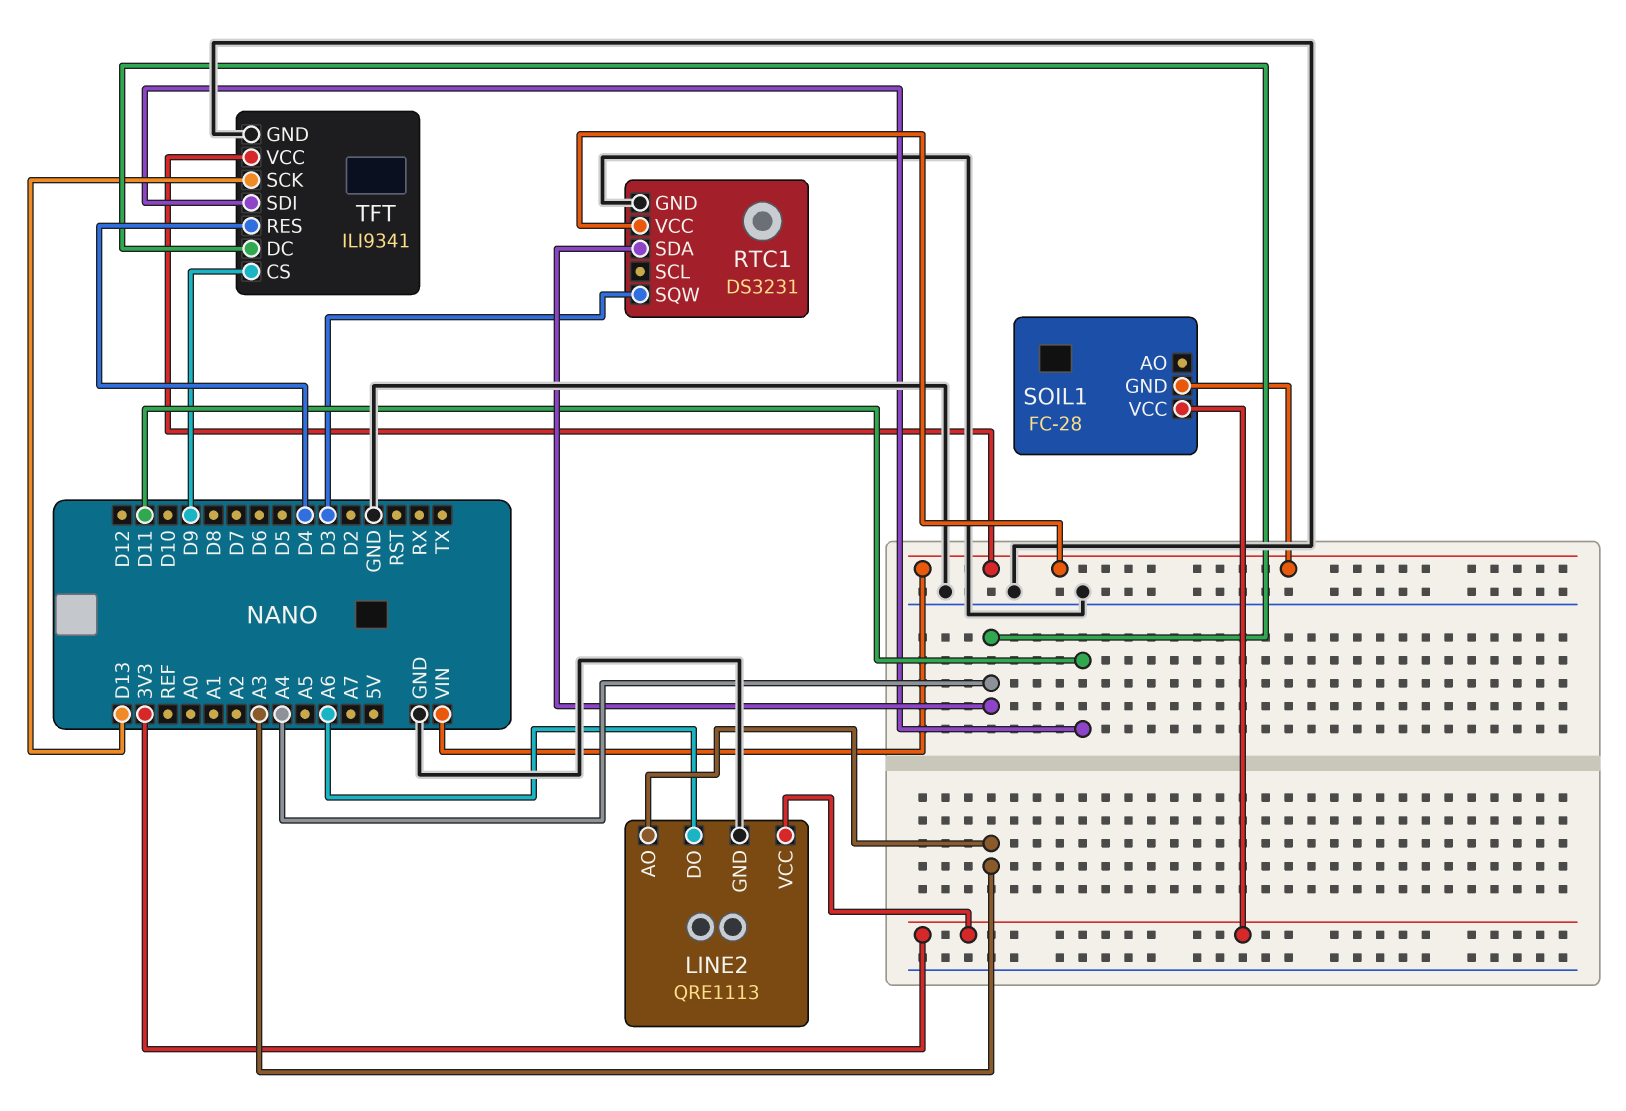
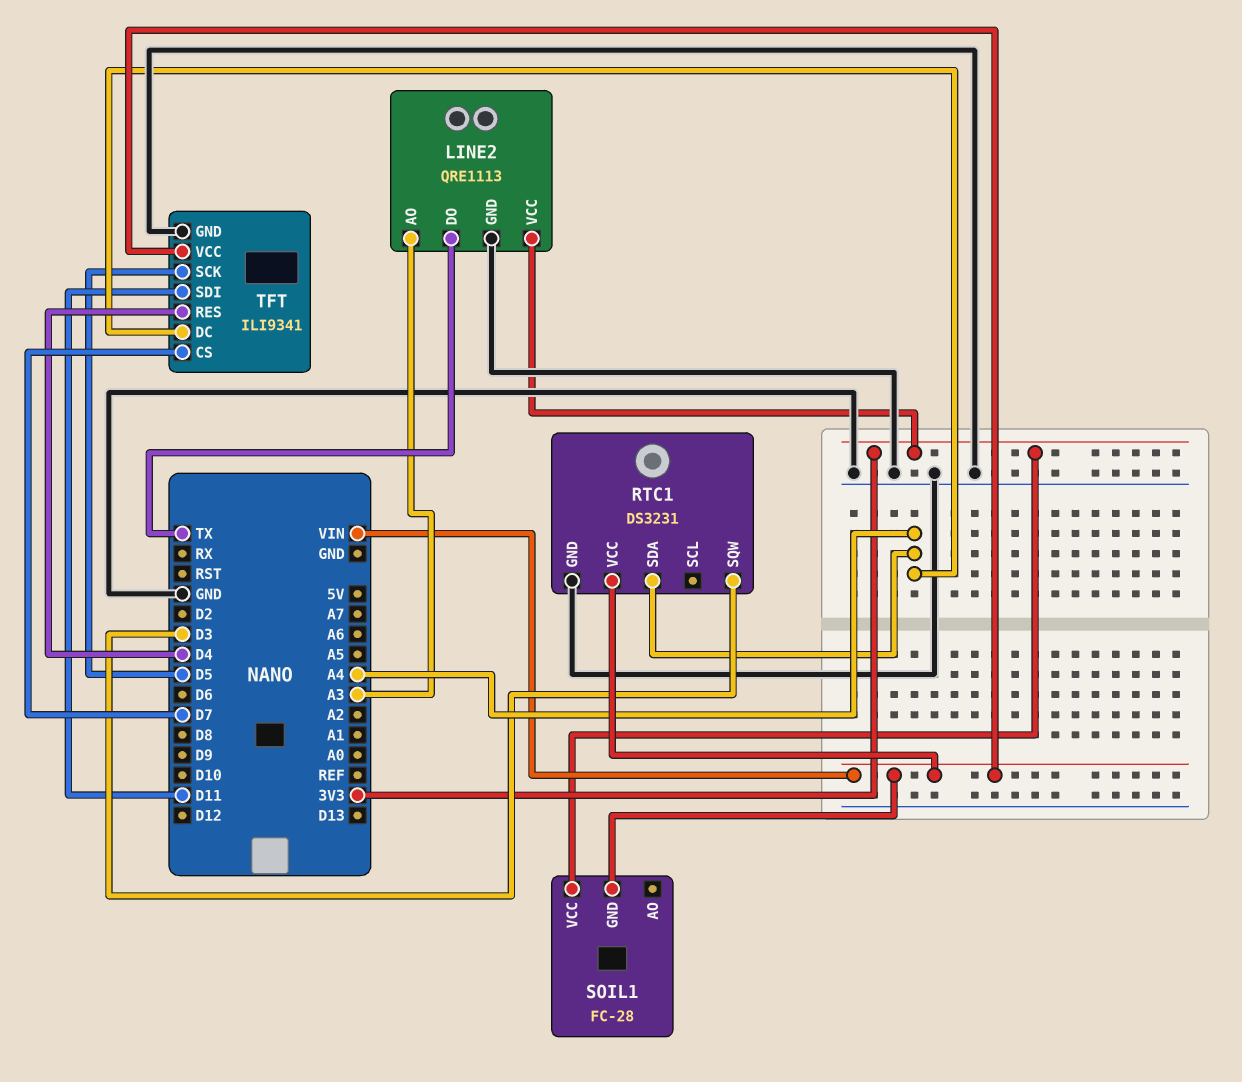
LINE2 pin DO: A6 -> TX
TFT pin CS: D9 -> D7
TFT pin SCK: D13 -> D5

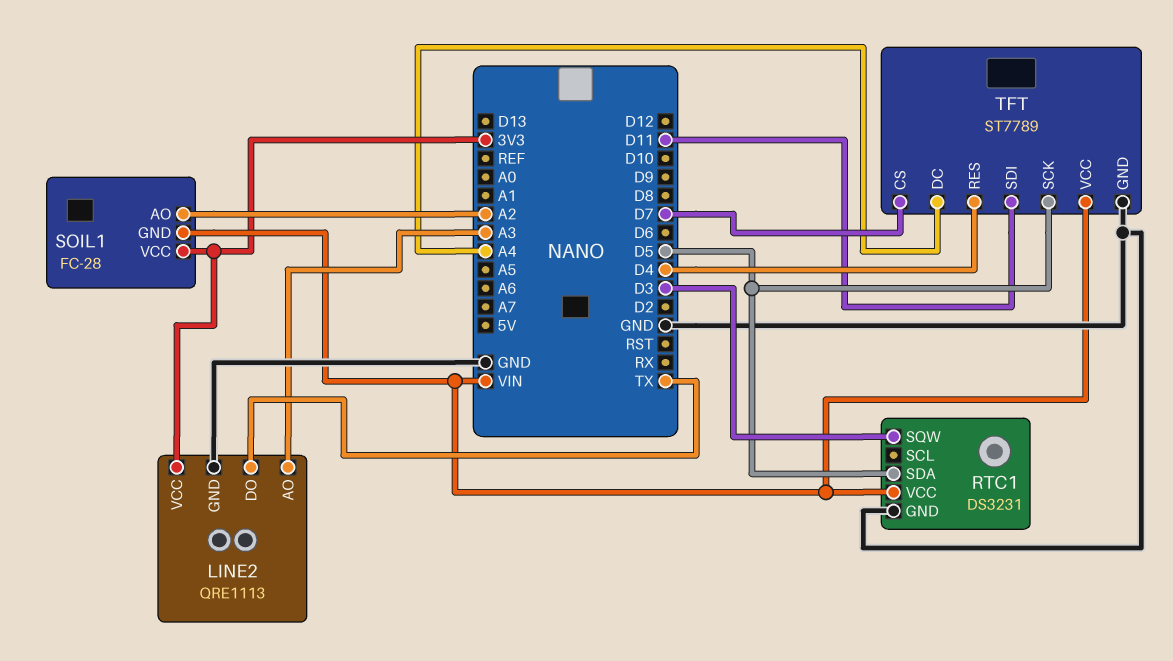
RTC1 pin SDA: A4 -> D5
SOIL1 pin AO: none -> A2
TFT: ILI9341 -> ST7789

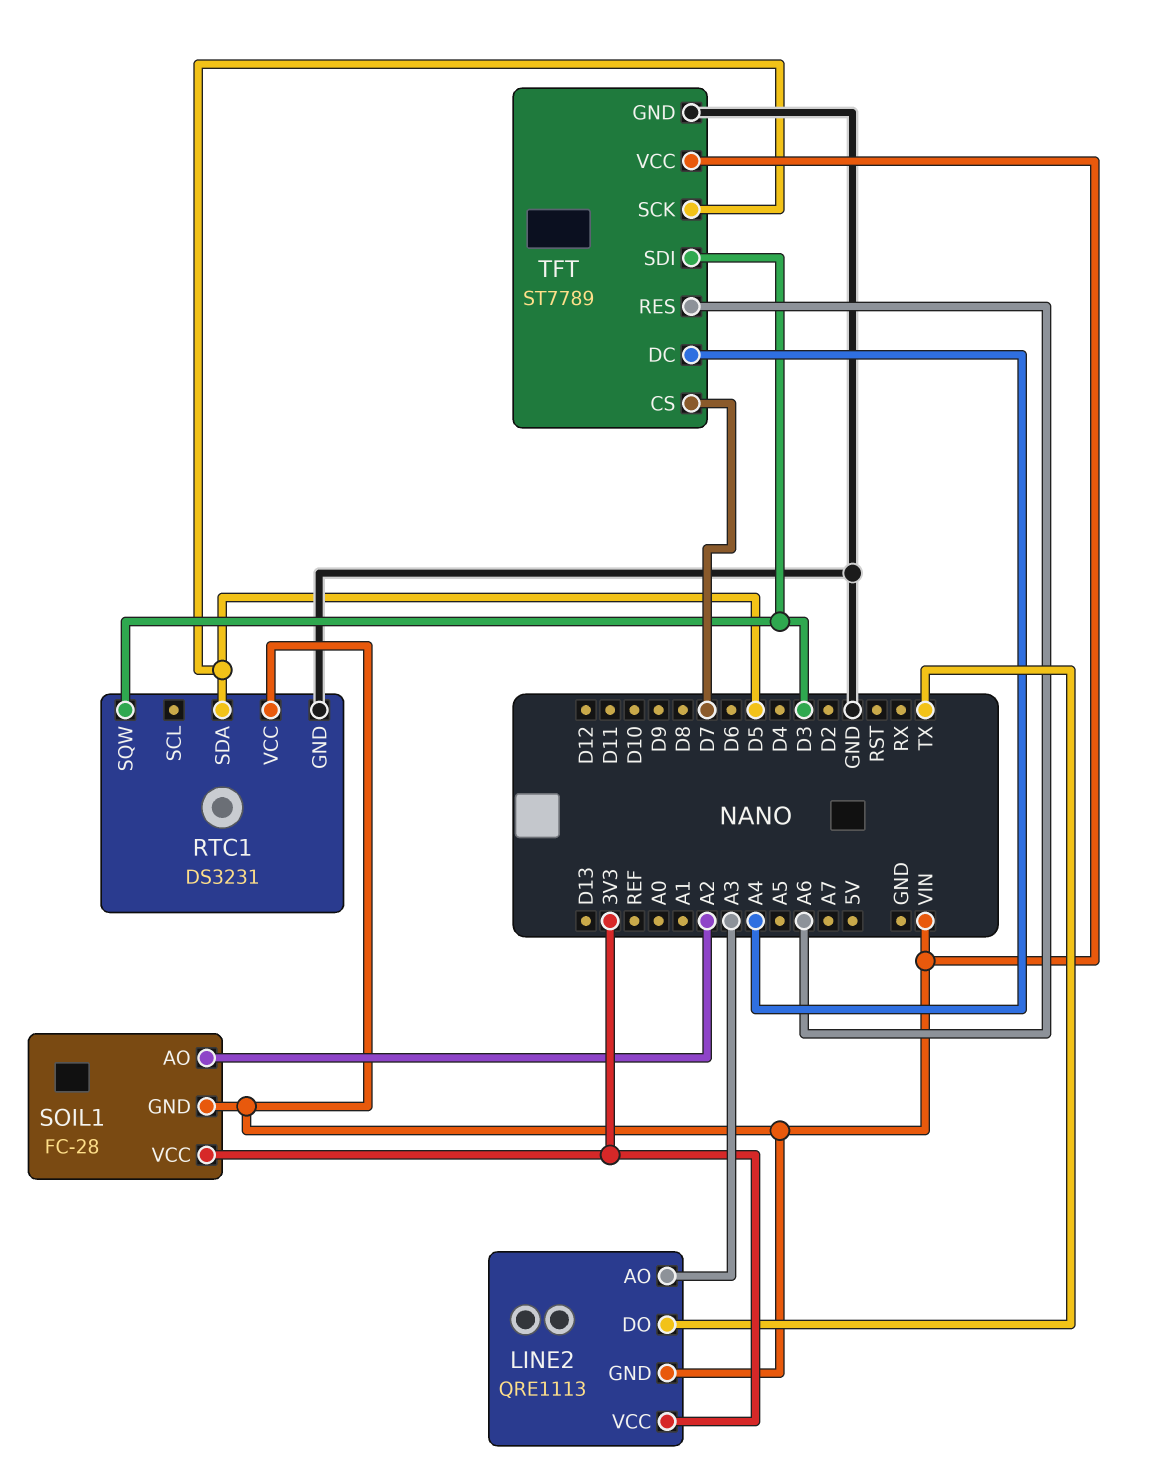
LINE2 pin GND: GND -> VIN
TFT pin RES: D4 -> A6
TFT pin SDI: D11 -> D3

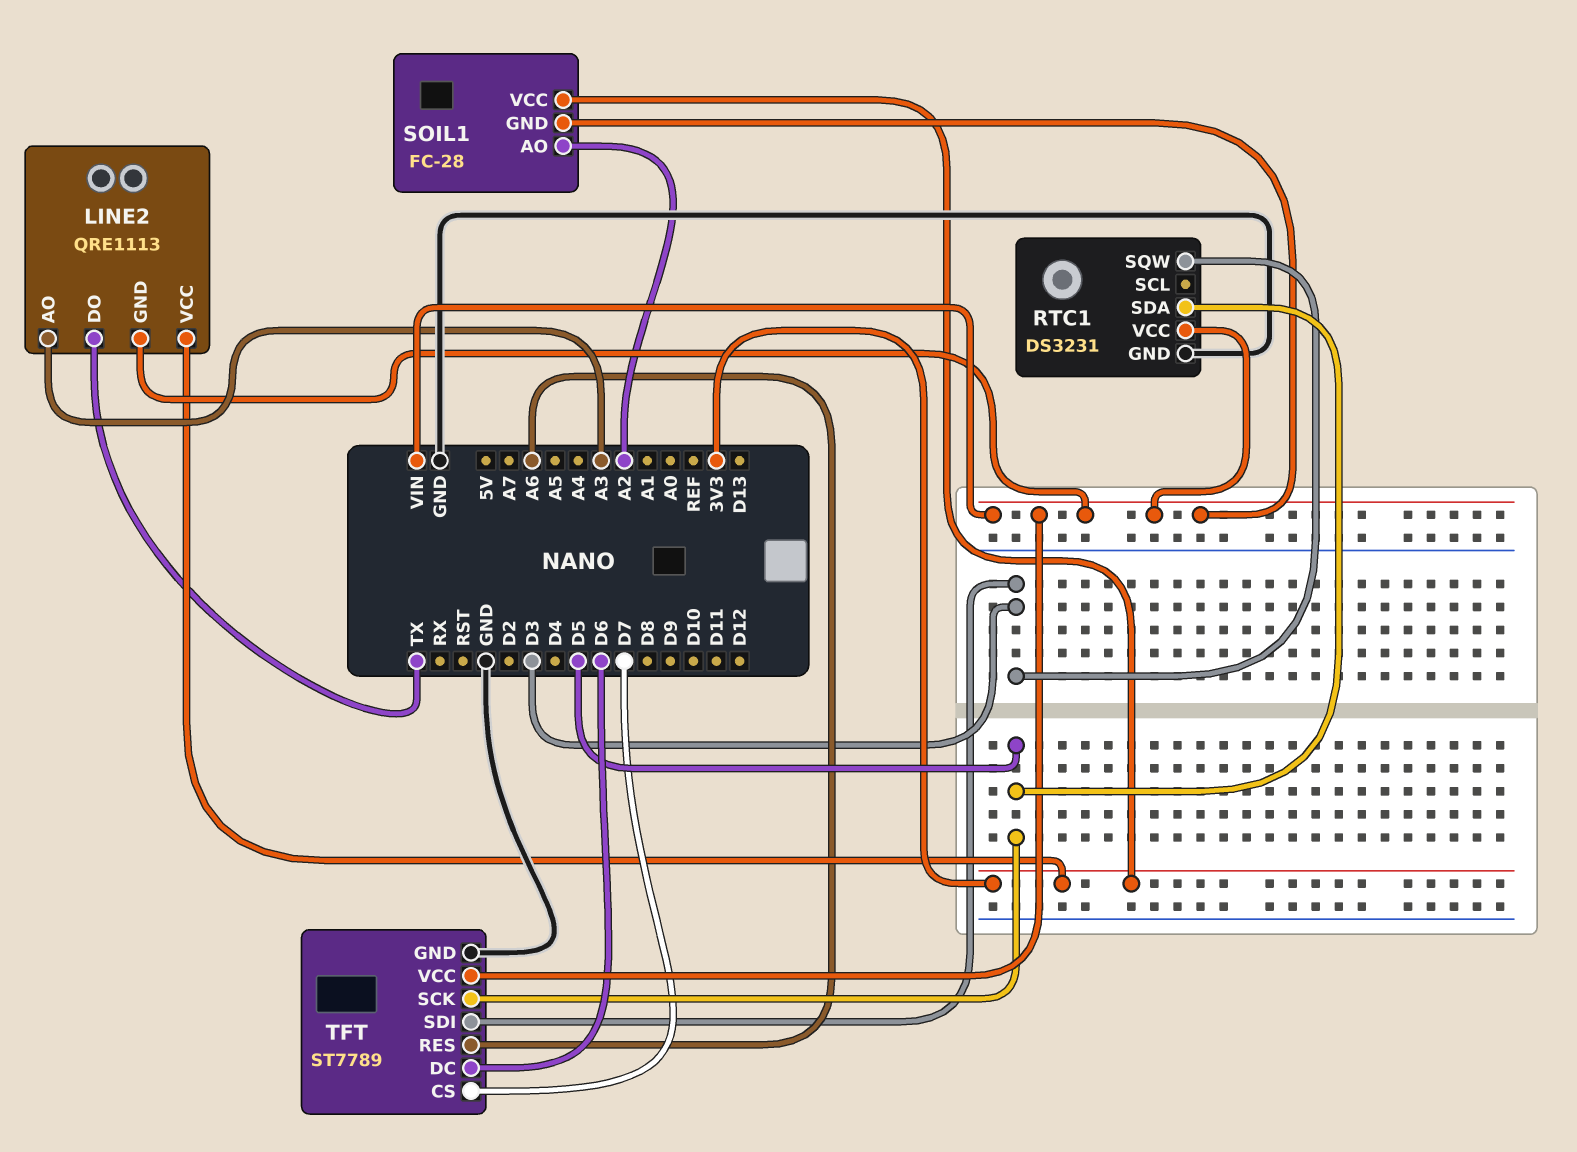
TFT pin DC: A4 -> D6

